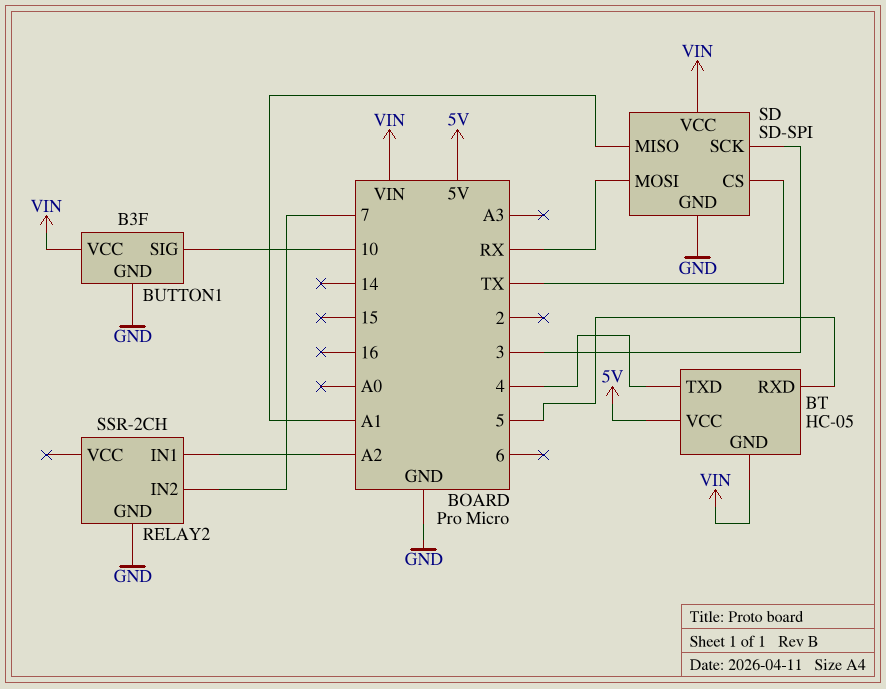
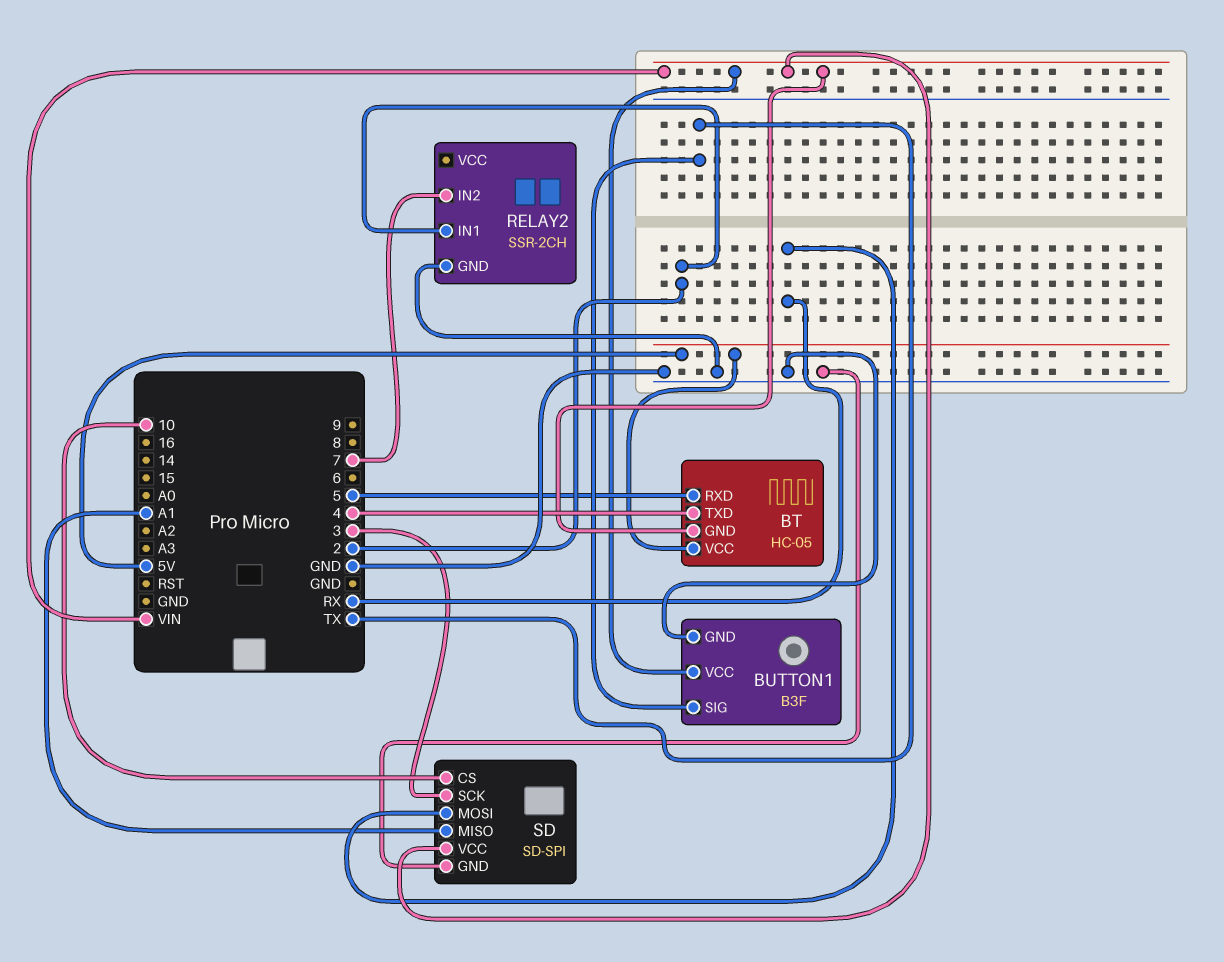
BUTTON1 pin SIG: 10 -> TX
RELAY2 pin IN1: A2 -> 2
SD pin CS: TX -> 10

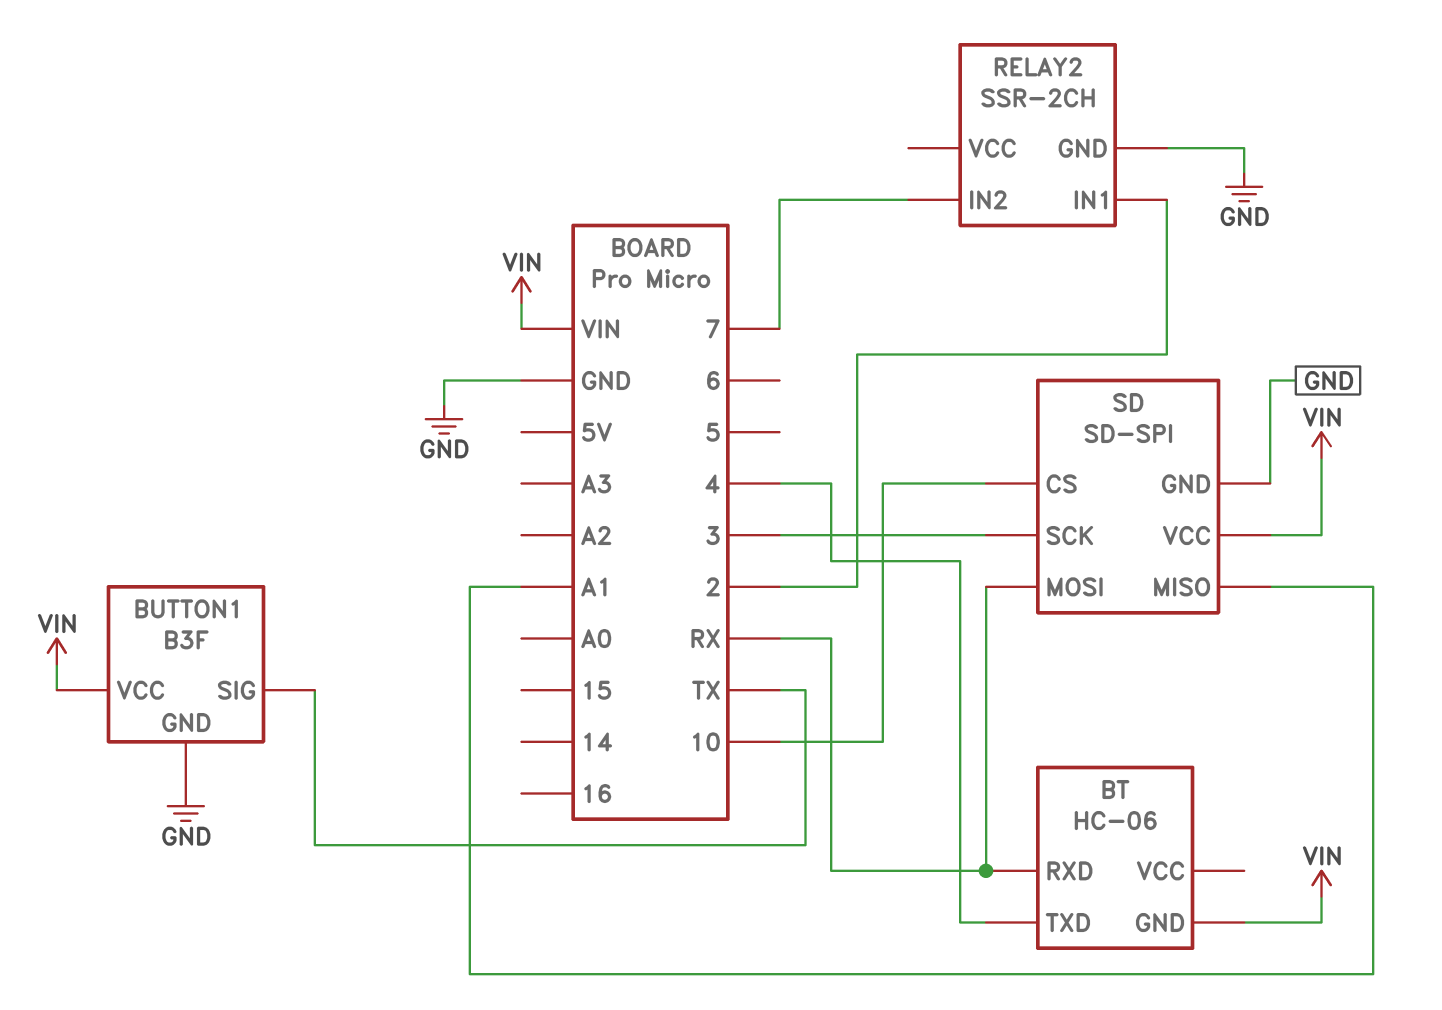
BT: HC-05 -> HC-06
BT pin RXD: 5 -> RX
BT pin VCC: 5V -> none

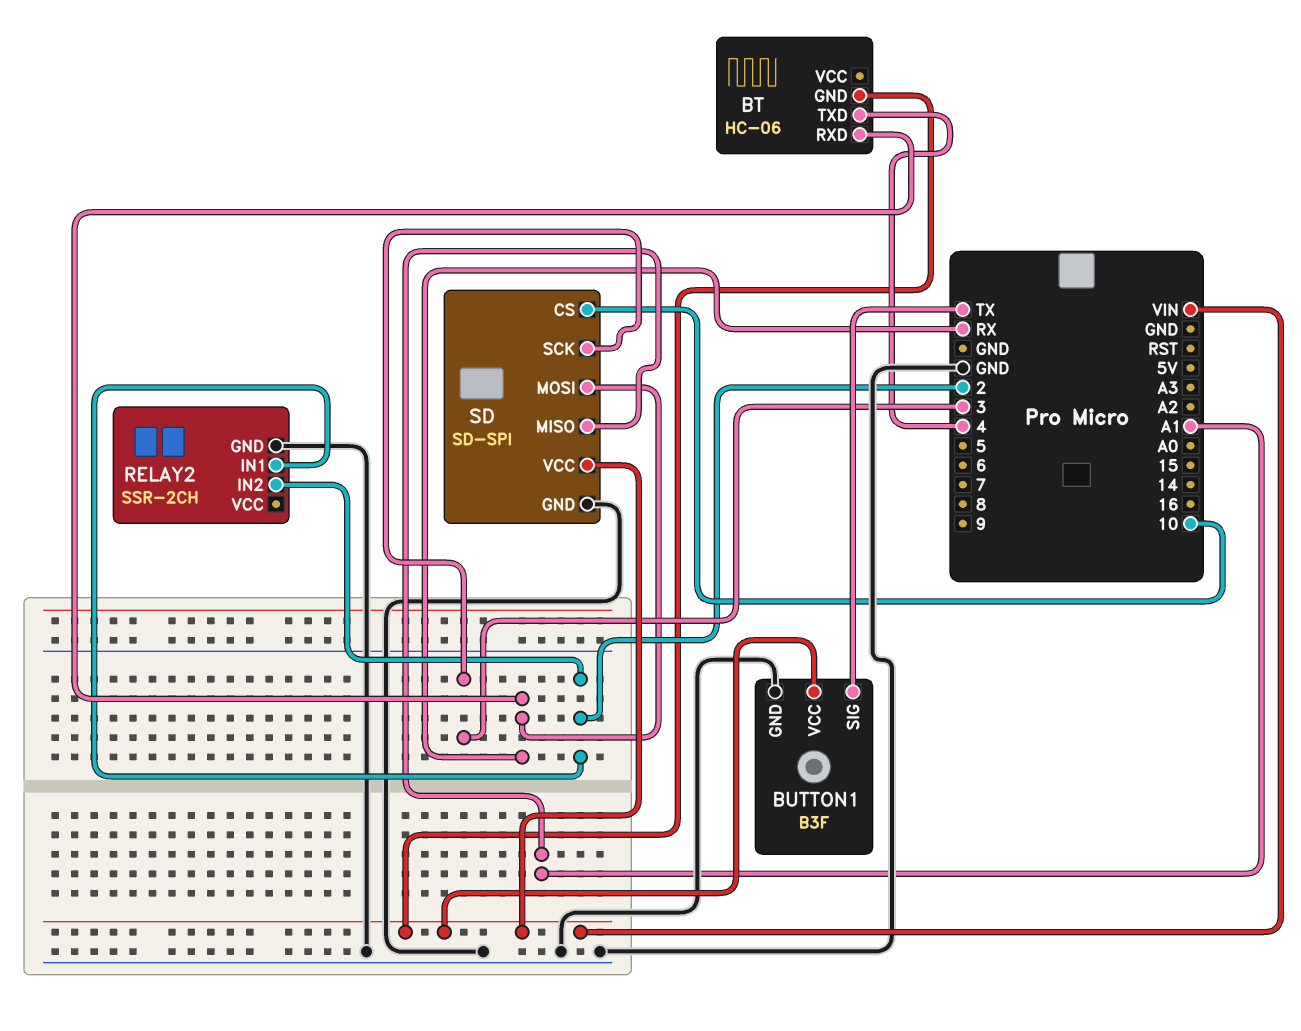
RELAY2 pin IN2: 7 -> 2

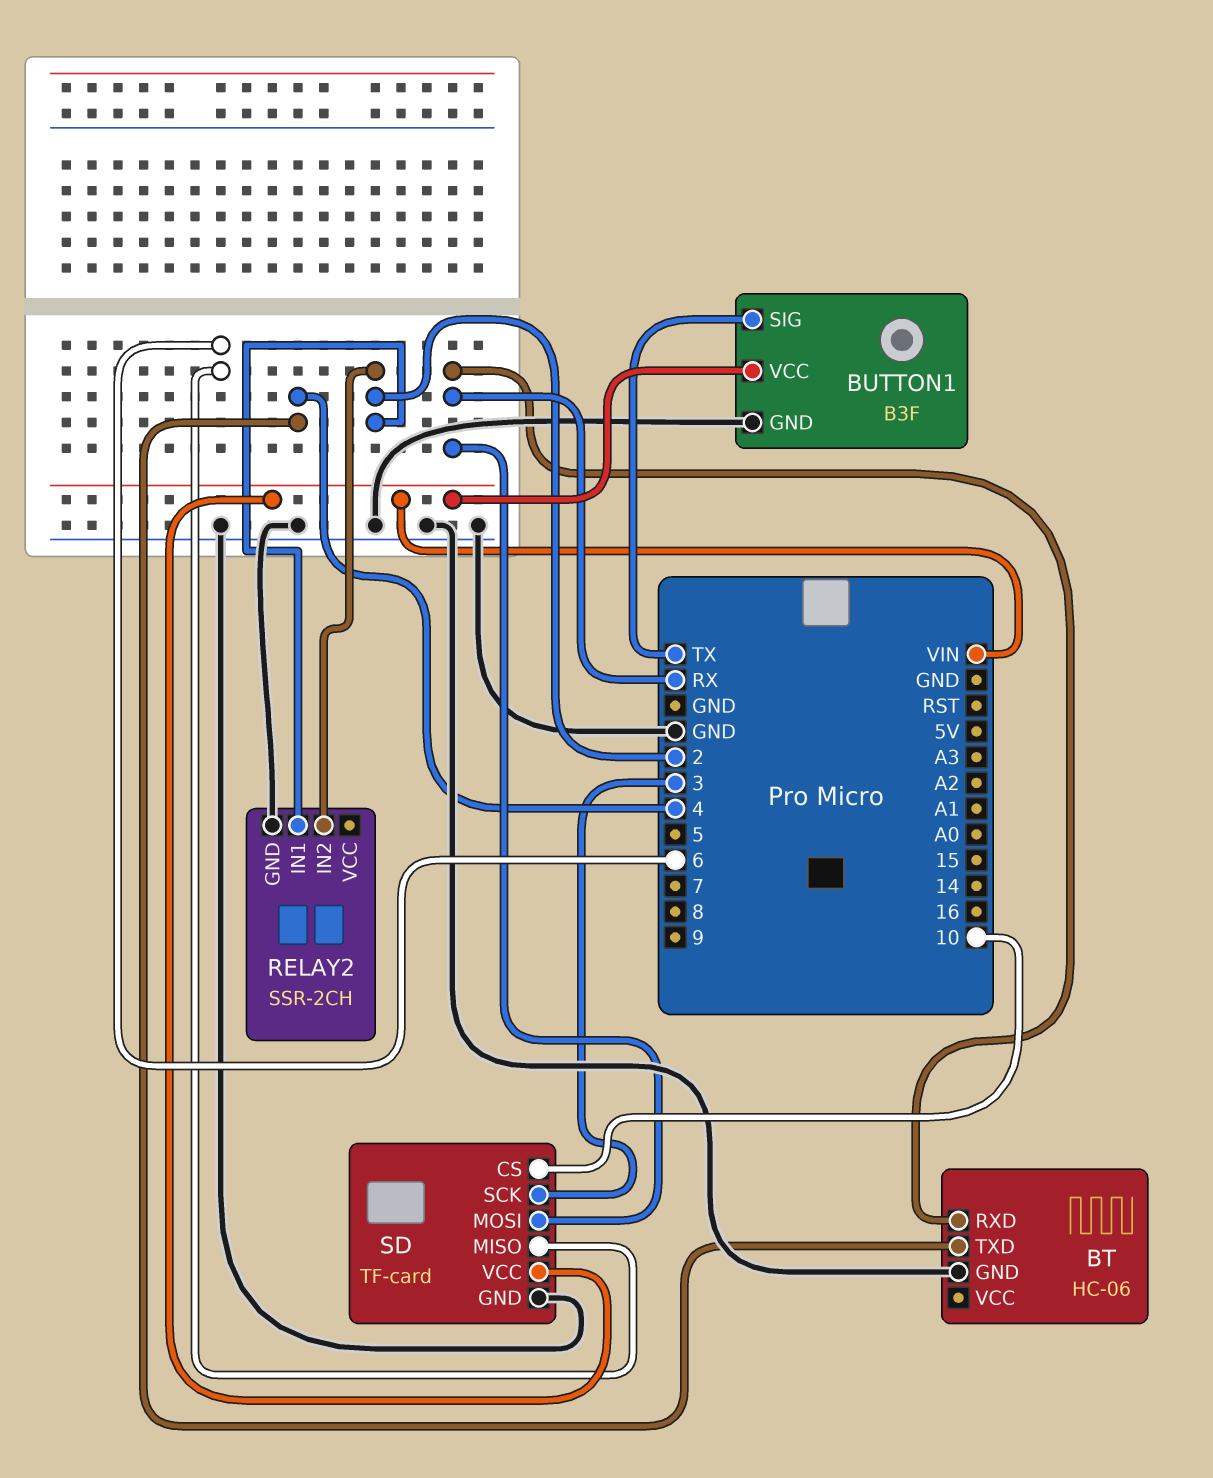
BT pin GND: VIN -> GND
SD: SD-SPI -> TF-card
SD pin MISO: A1 -> 6

